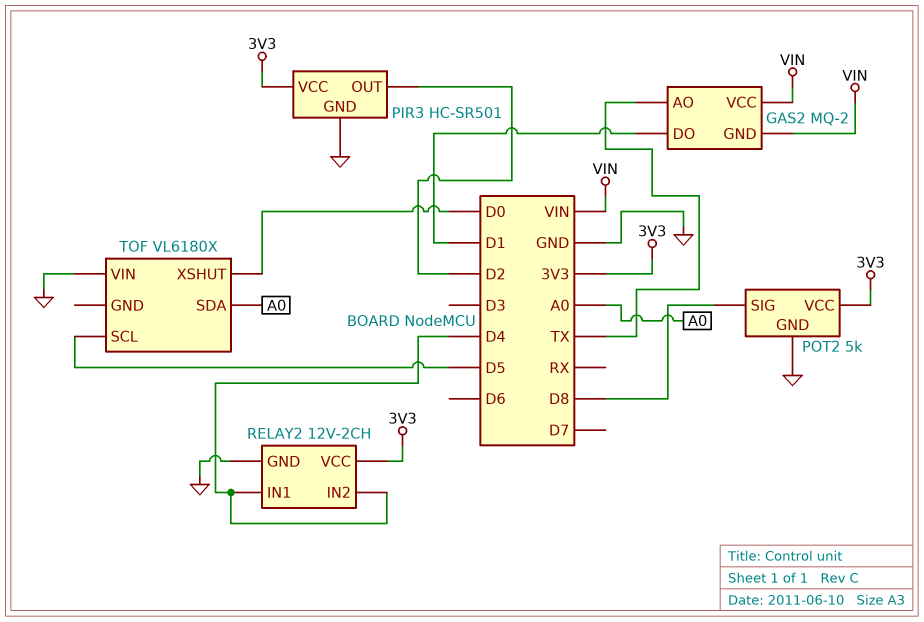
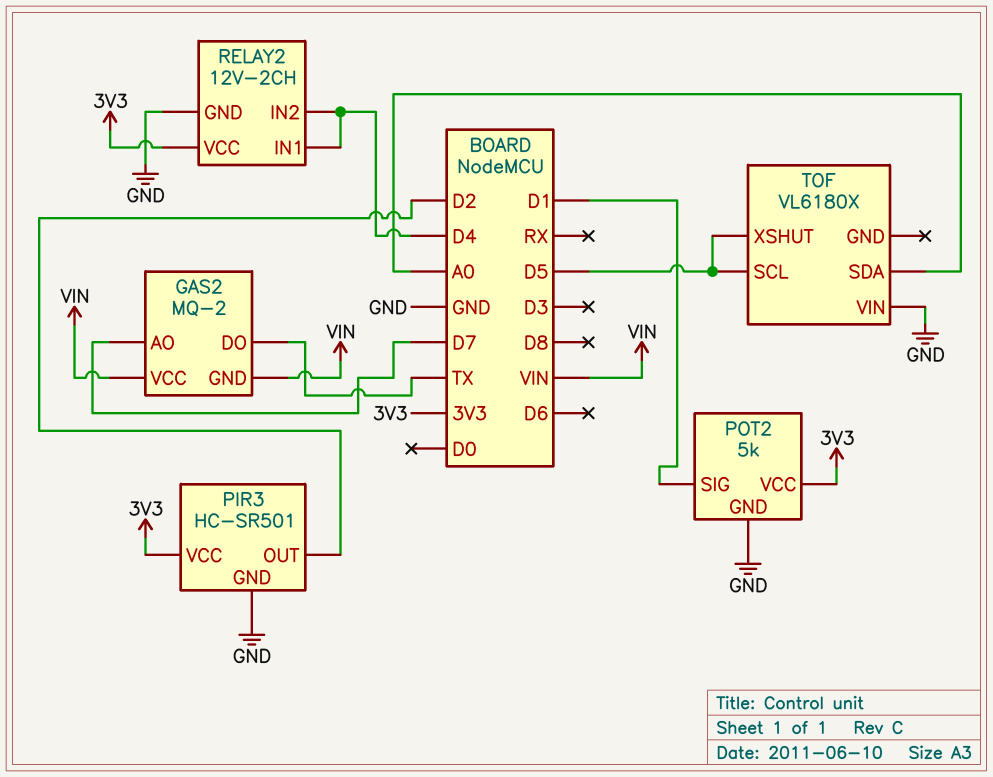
GAS2 pin AO: TX -> D7
GAS2 pin DO: D1 -> TX
POT2 pin SIG: D8 -> D1
TOF pin XSHUT: D0 -> D5

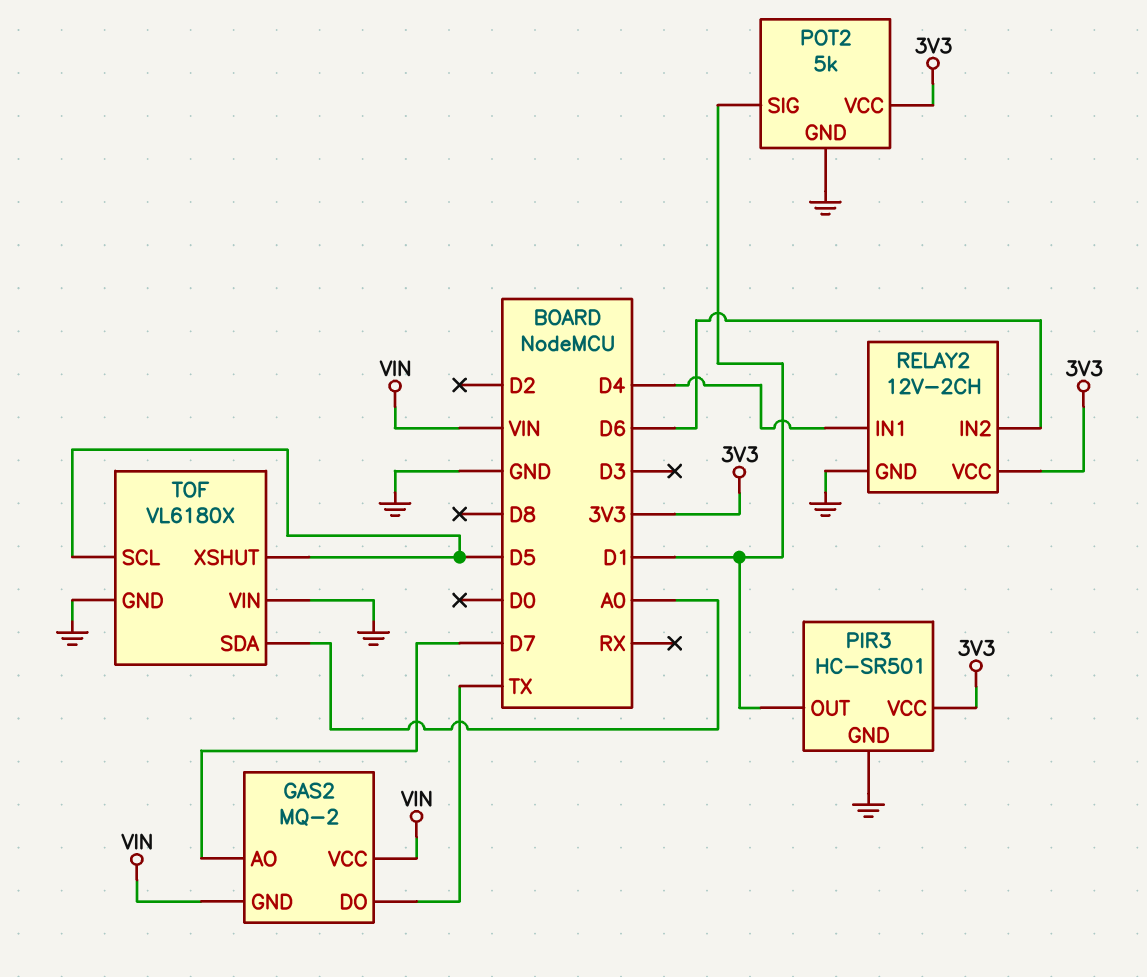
PIR3 pin OUT: D2 -> D1
RELAY2 pin IN2: D4 -> D6
TOF pin GND: none -> GND

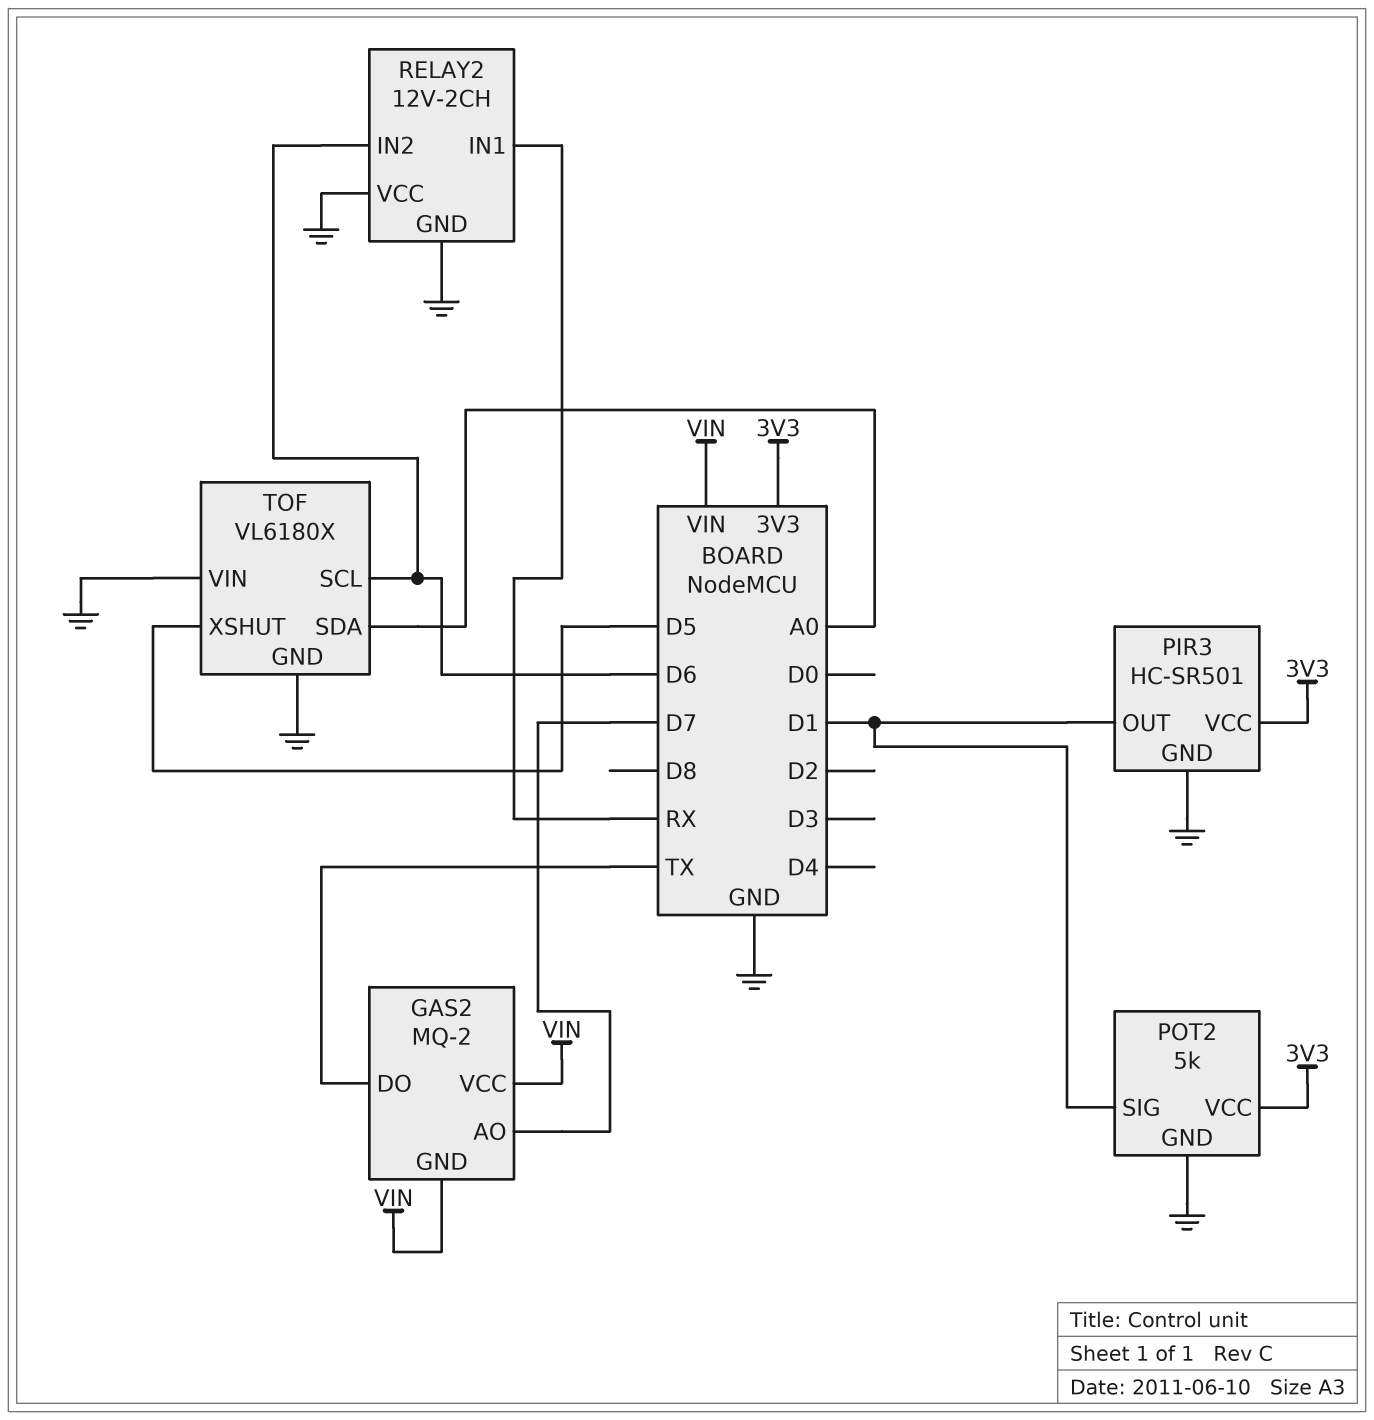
RELAY2 pin IN1: D4 -> RX
RELAY2 pin VCC: 3V3 -> GND
TOF pin SCL: D5 -> D6

